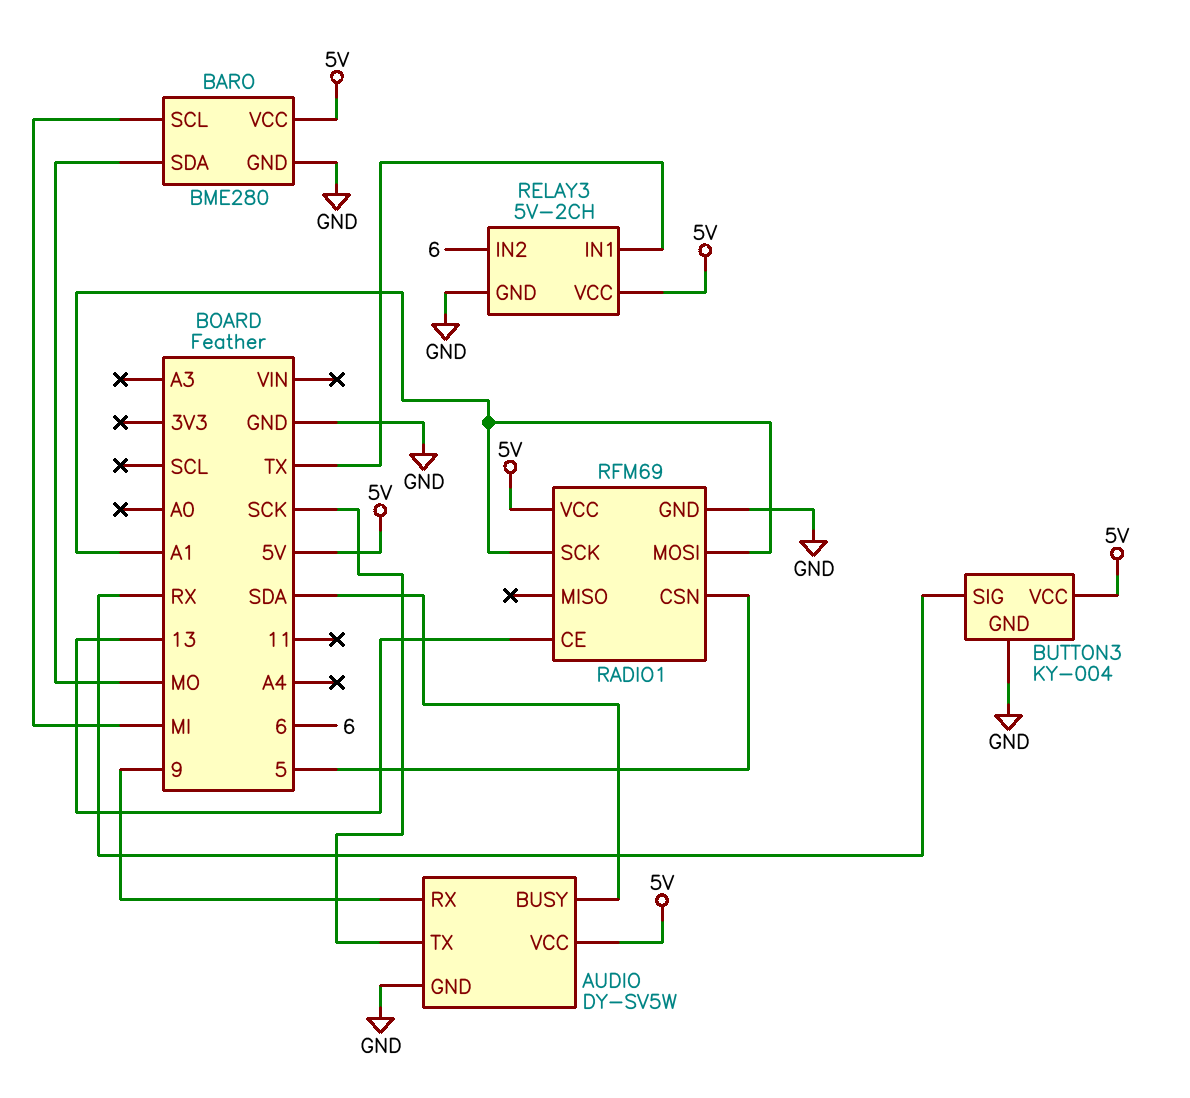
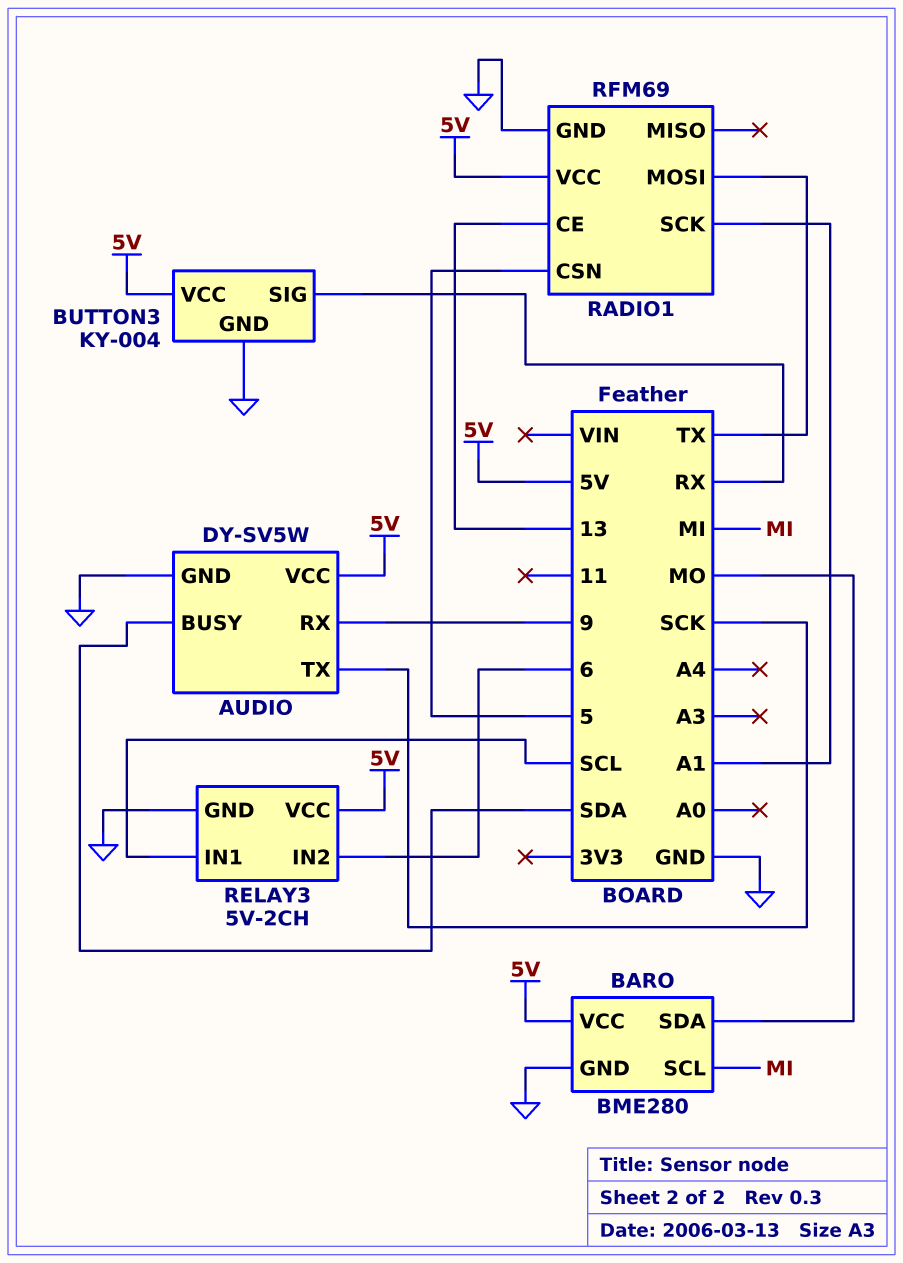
RADIO1 pin MOSI: A1 -> TX
RELAY3 pin IN1: TX -> SCL

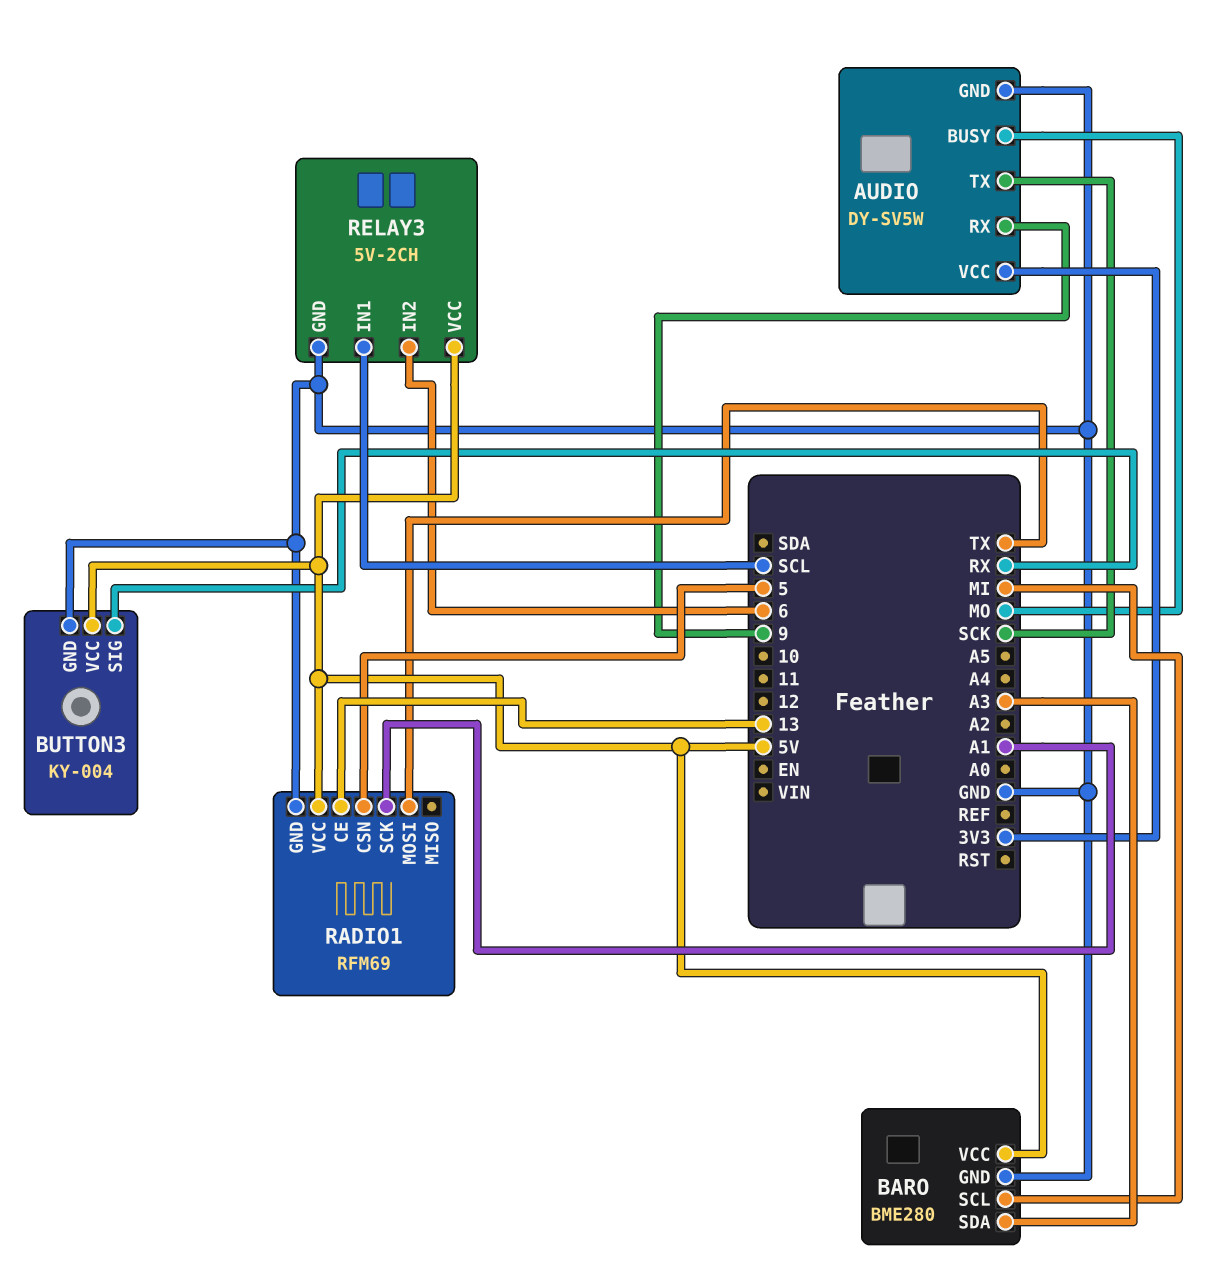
AUDIO pin BUSY: SDA -> MO
AUDIO pin VCC: 5V -> 3V3
BARO pin SDA: MO -> A3

